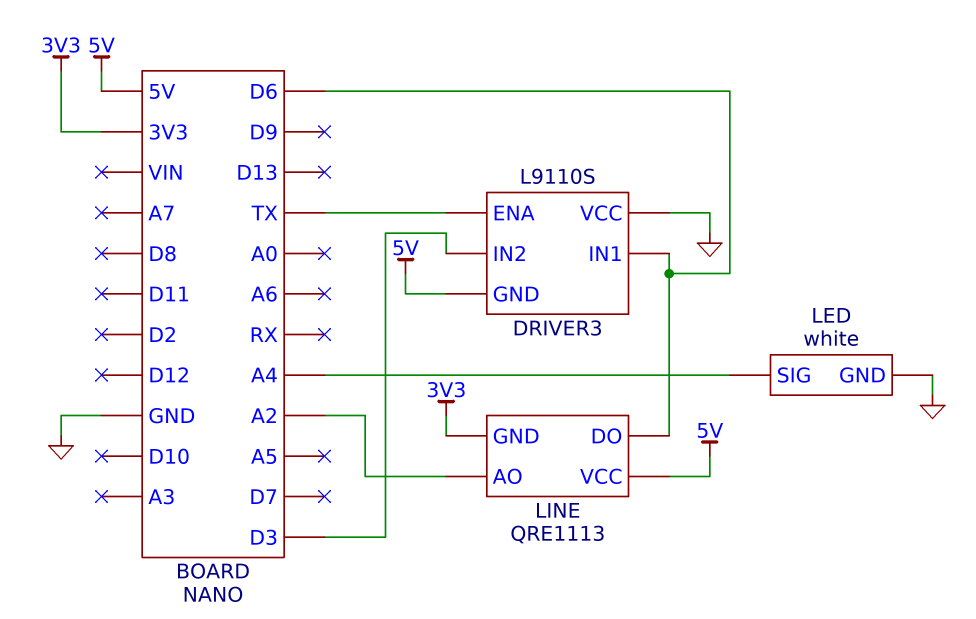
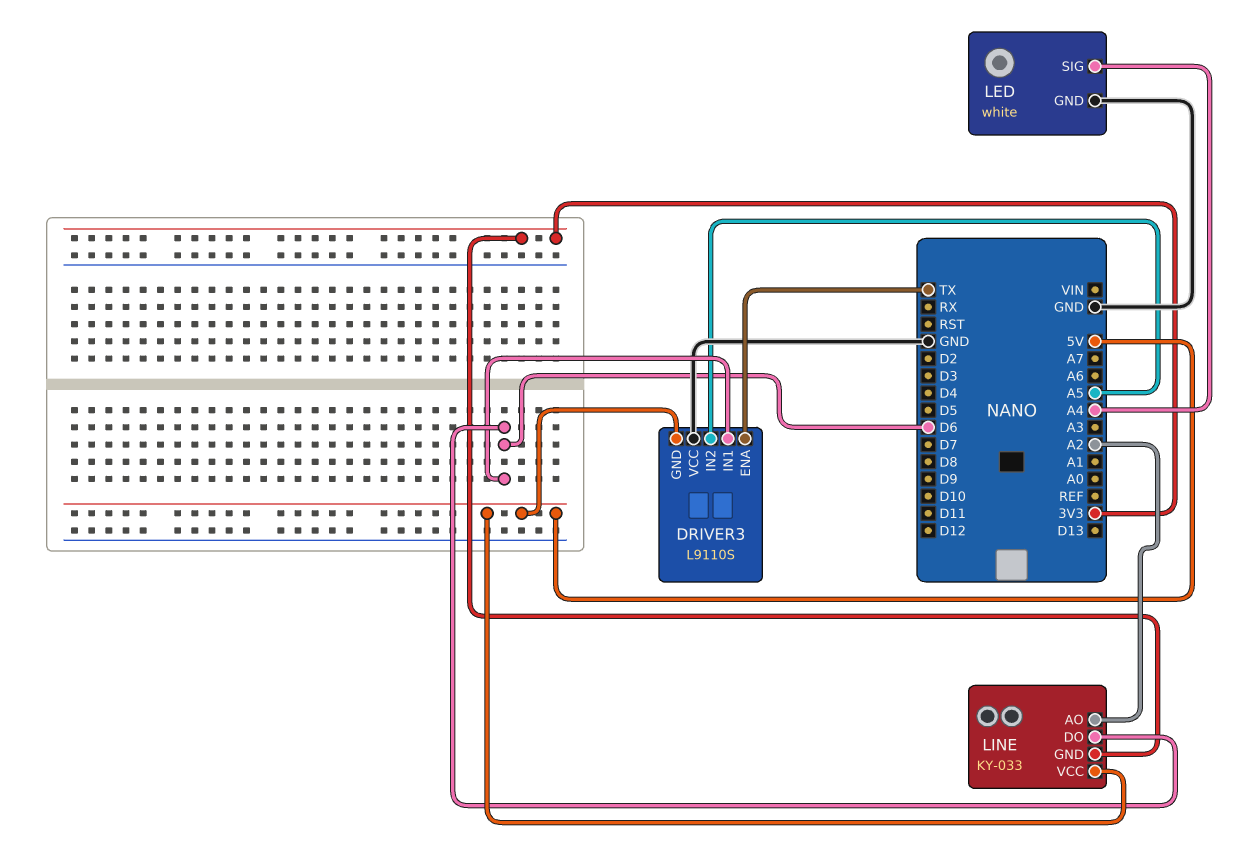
DRIVER3 pin IN2: D3 -> A5
LINE: QRE1113 -> KY-033

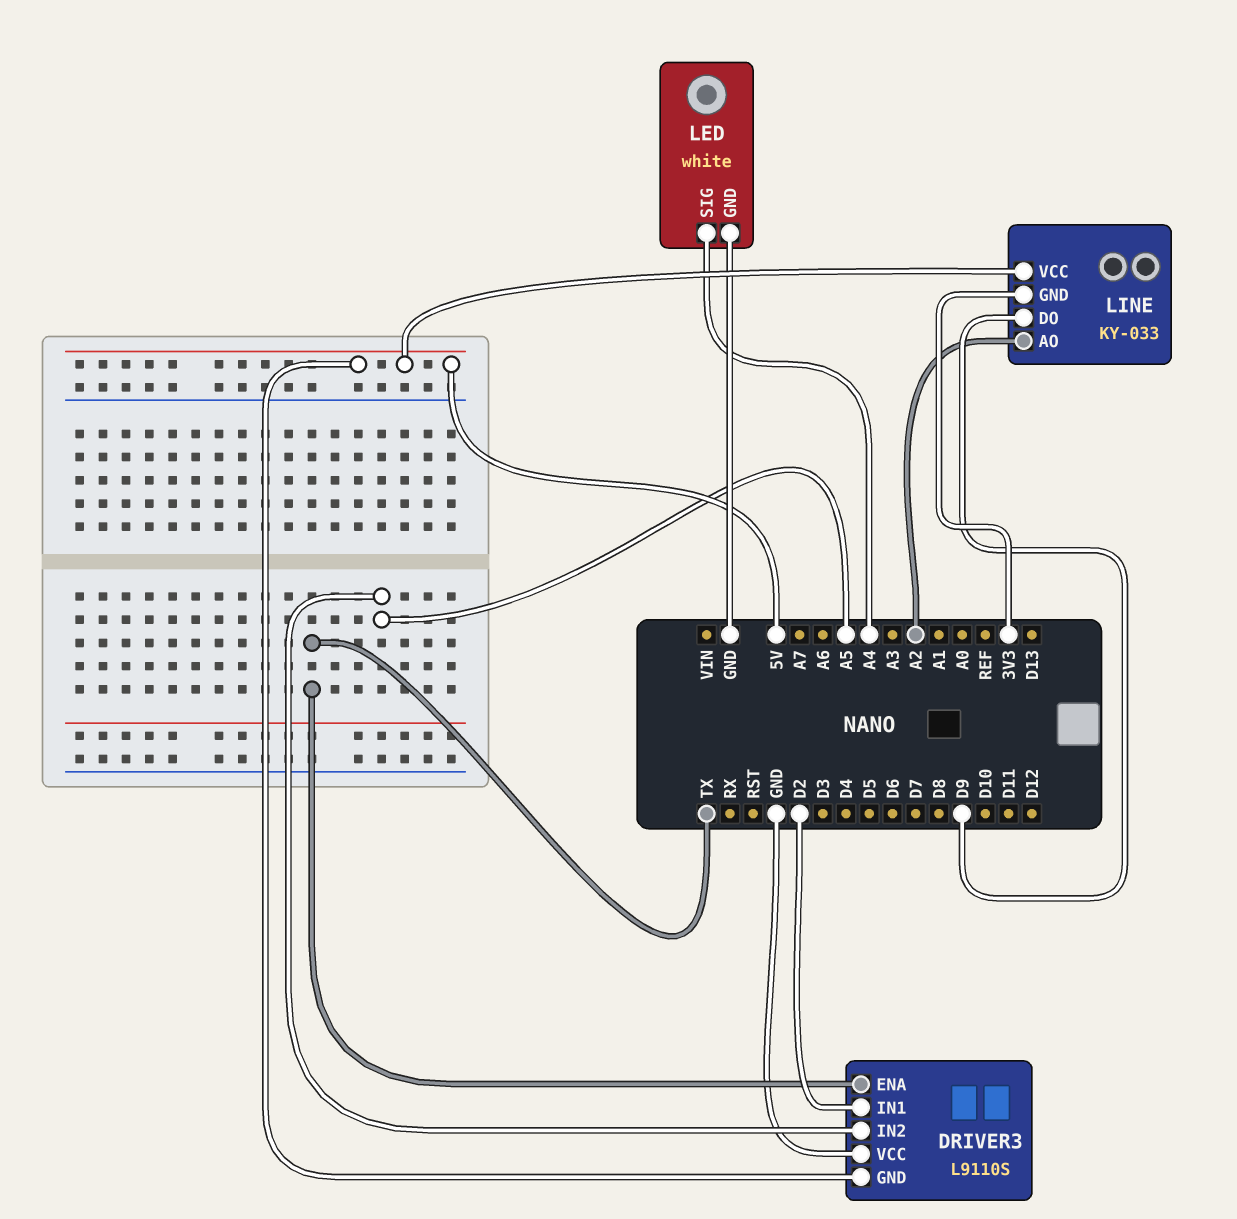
DRIVER3 pin IN1: D6 -> D2
LINE pin DO: D6 -> D9

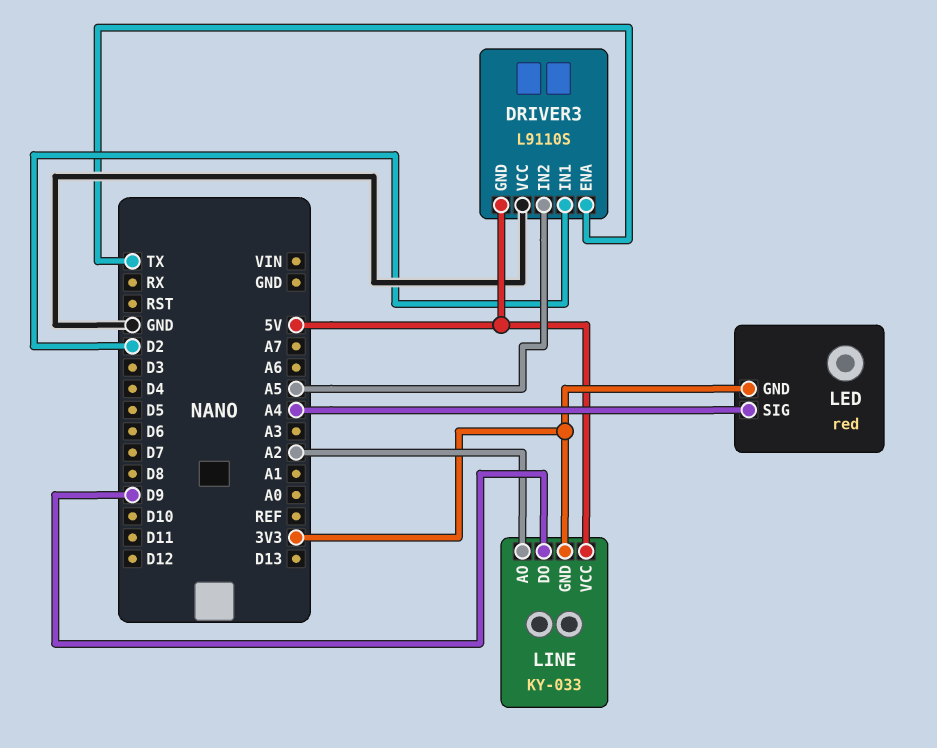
LED: white -> red
LED pin GND: GND -> 3V3

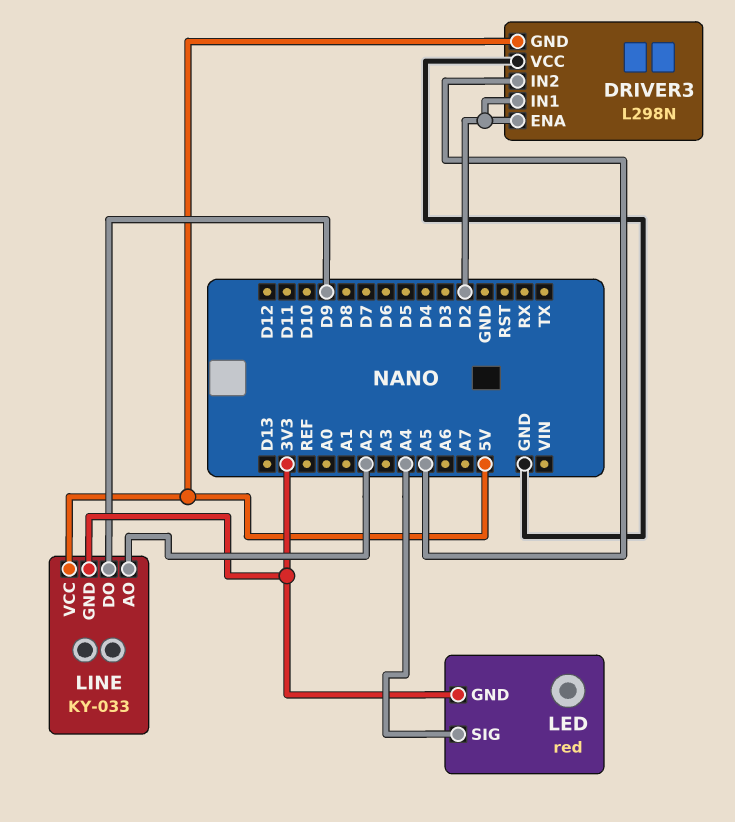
DRIVER3: L9110S -> L298N
DRIVER3 pin ENA: TX -> D2

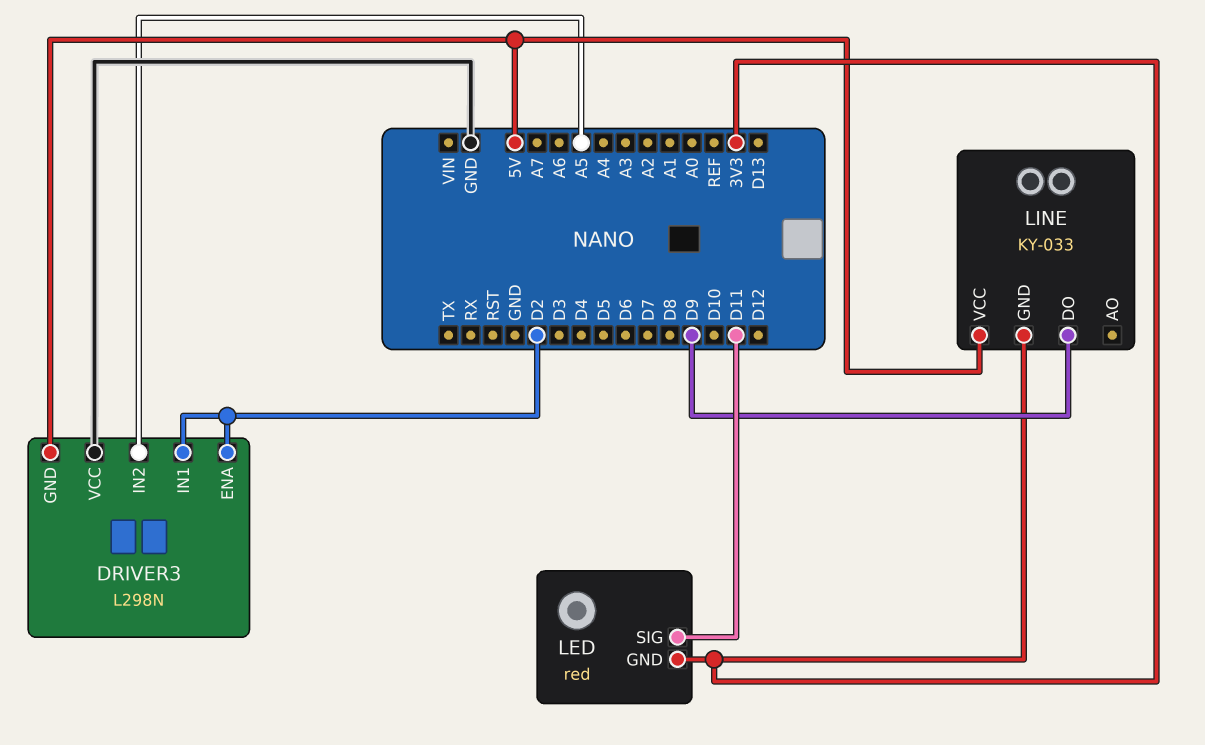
LED pin SIG: A4 -> D11
LINE pin AO: A2 -> none

